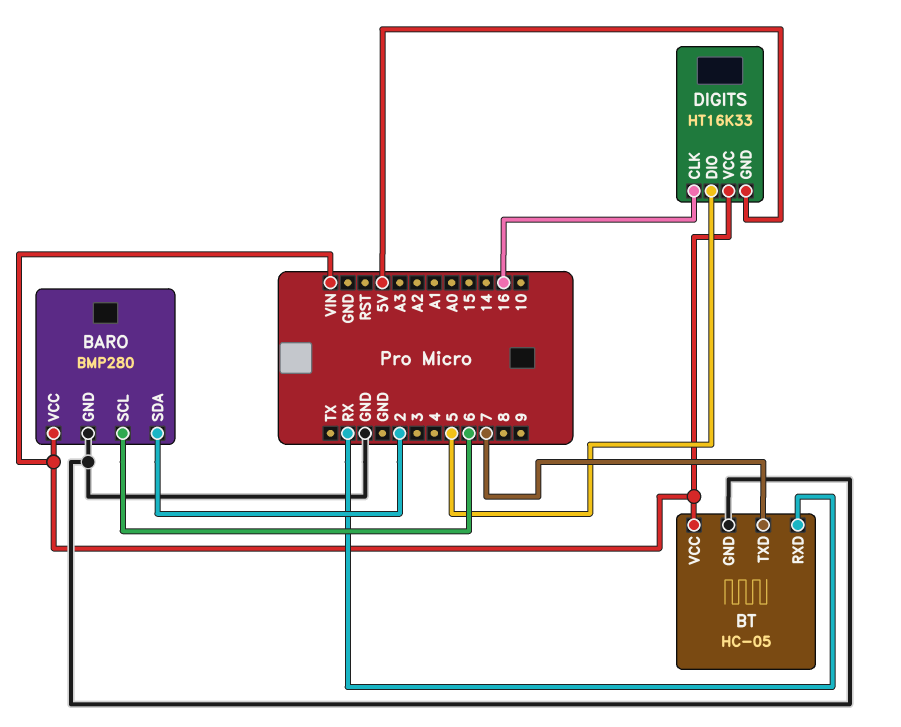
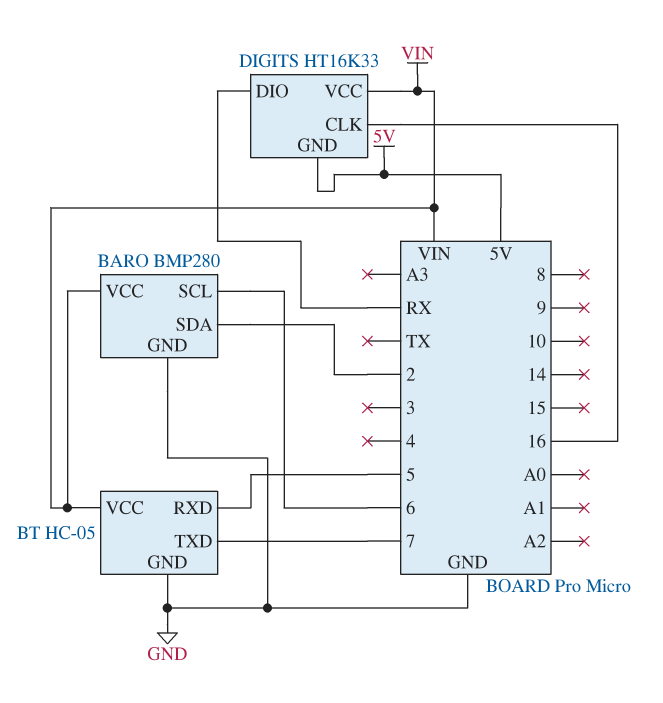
BT pin RXD: RX -> 5
DIGITS pin DIO: 5 -> RX

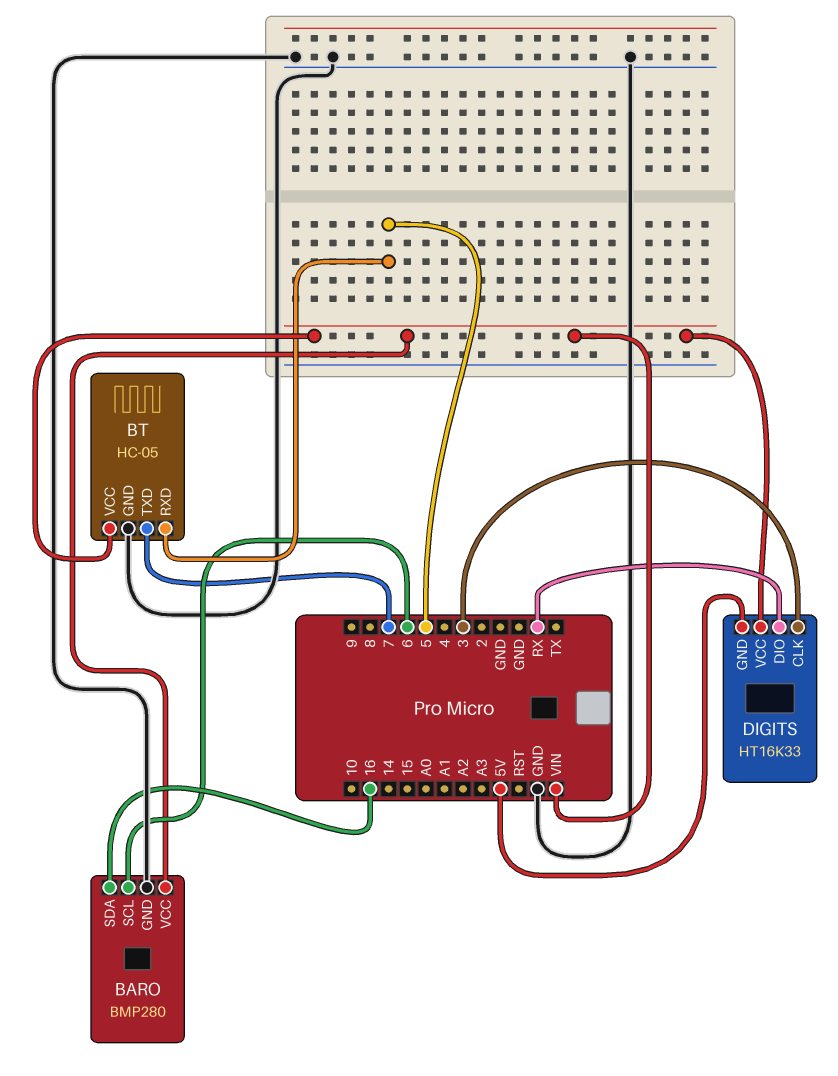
BARO pin SDA: 2 -> 16
DIGITS pin CLK: 16 -> 3

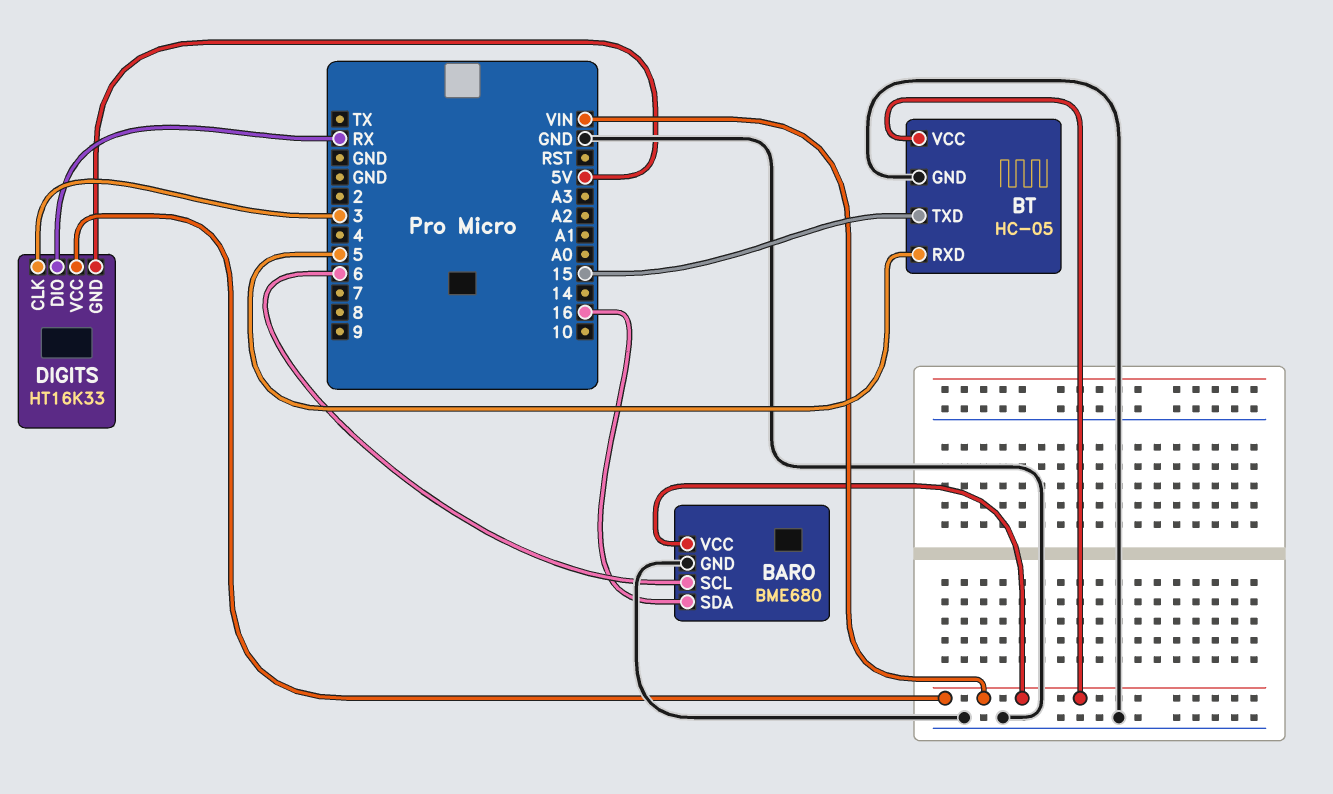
BARO: BMP280 -> BME680
BT pin TXD: 7 -> 15

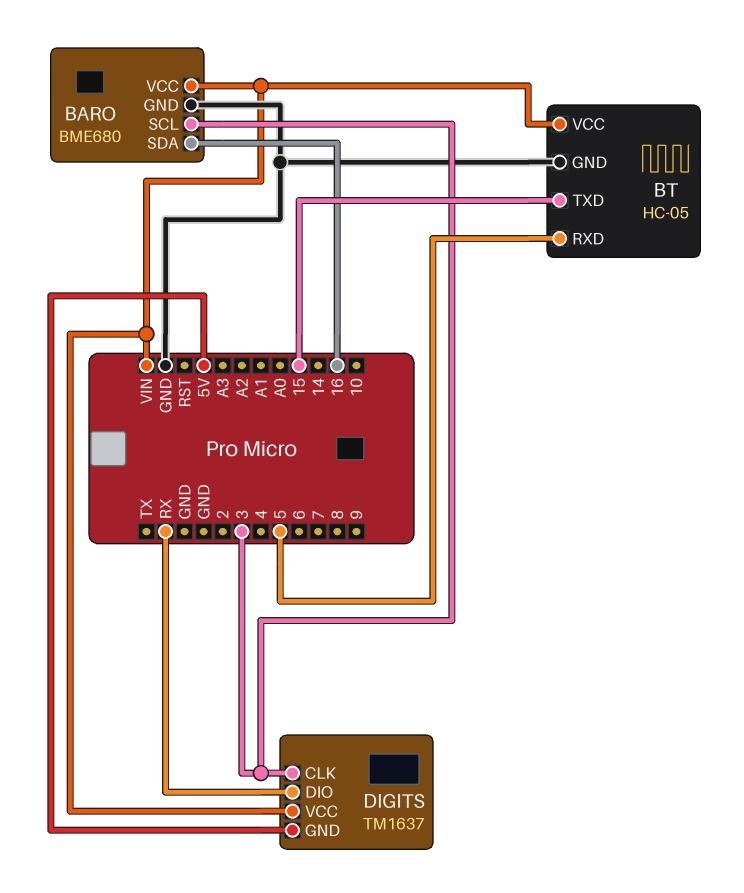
BARO pin SCL: 6 -> 3
DIGITS: HT16K33 -> TM1637

